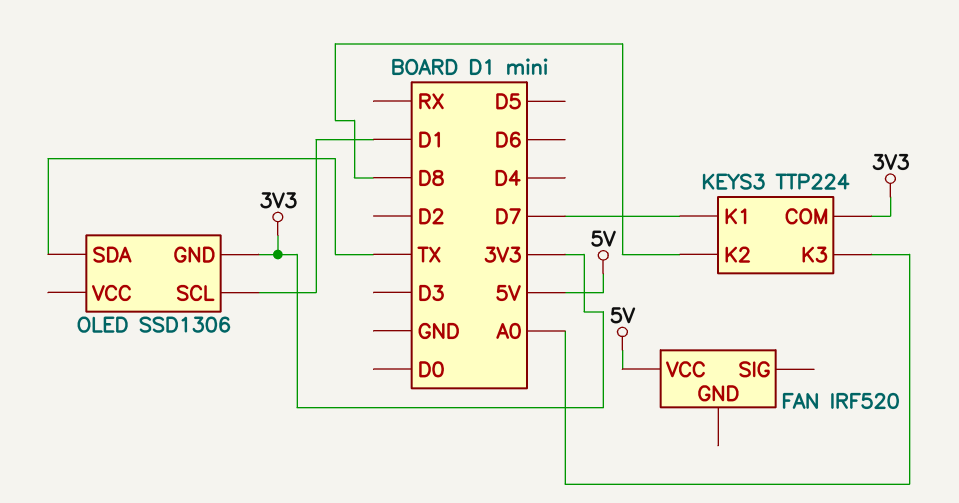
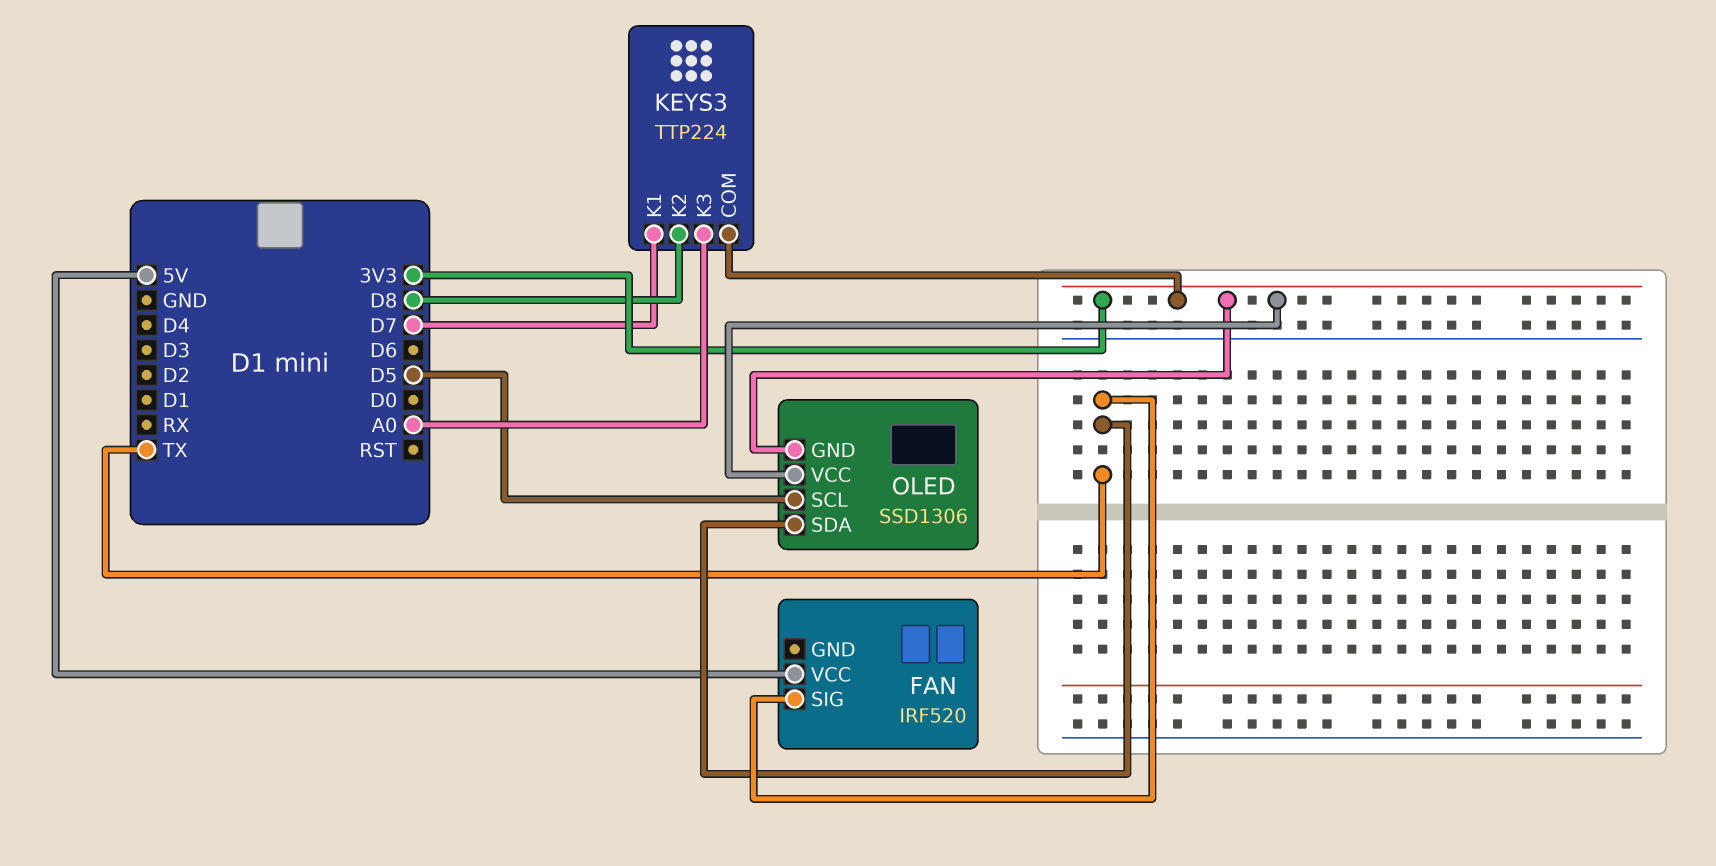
FAN pin SIG: none -> TX
OLED pin SCL: D1 -> D5
OLED pin VCC: none -> 3V3

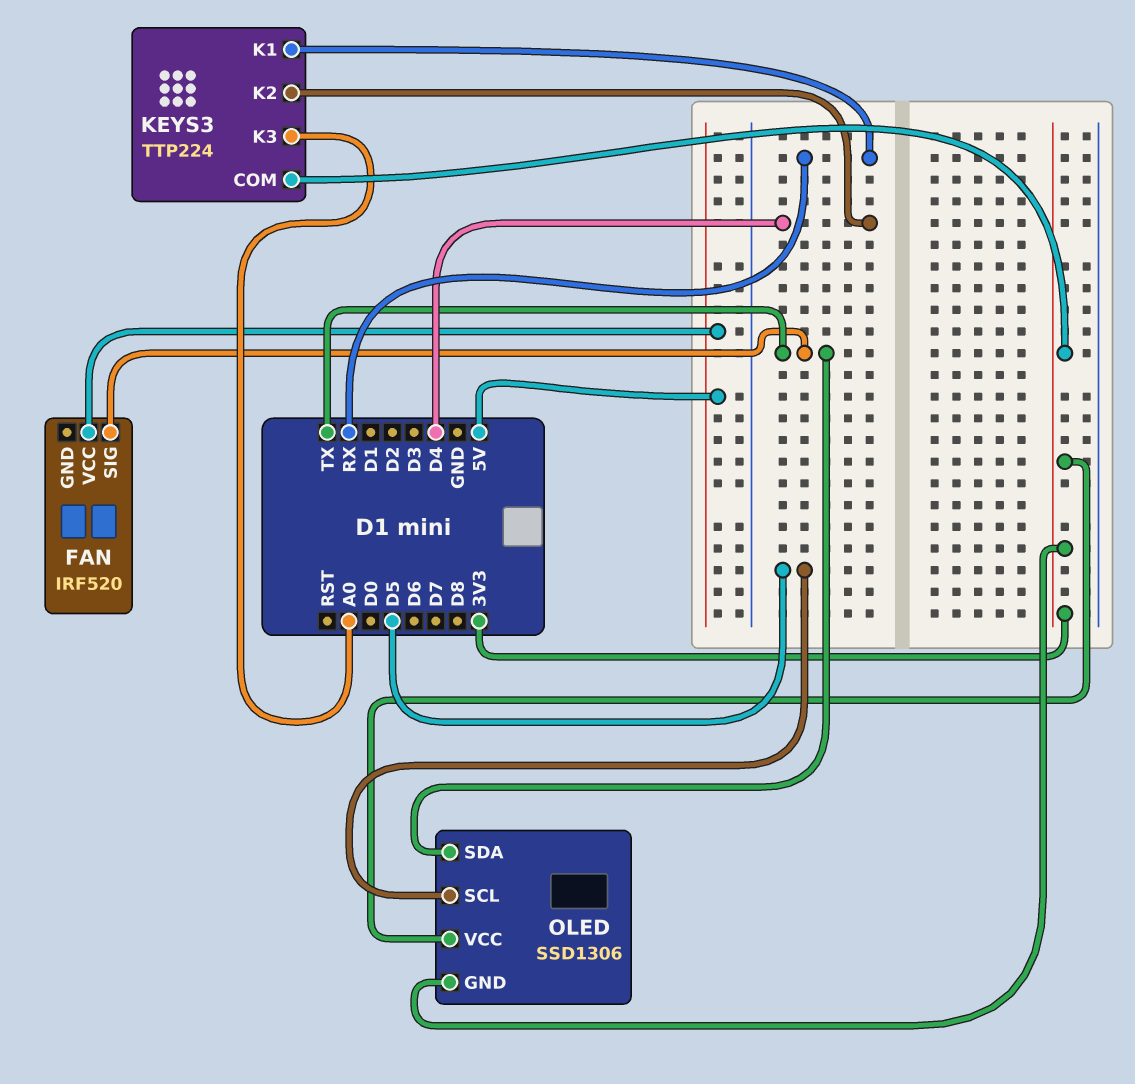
KEYS3 pin K1: D7 -> RX
KEYS3 pin K2: D8 -> D4

